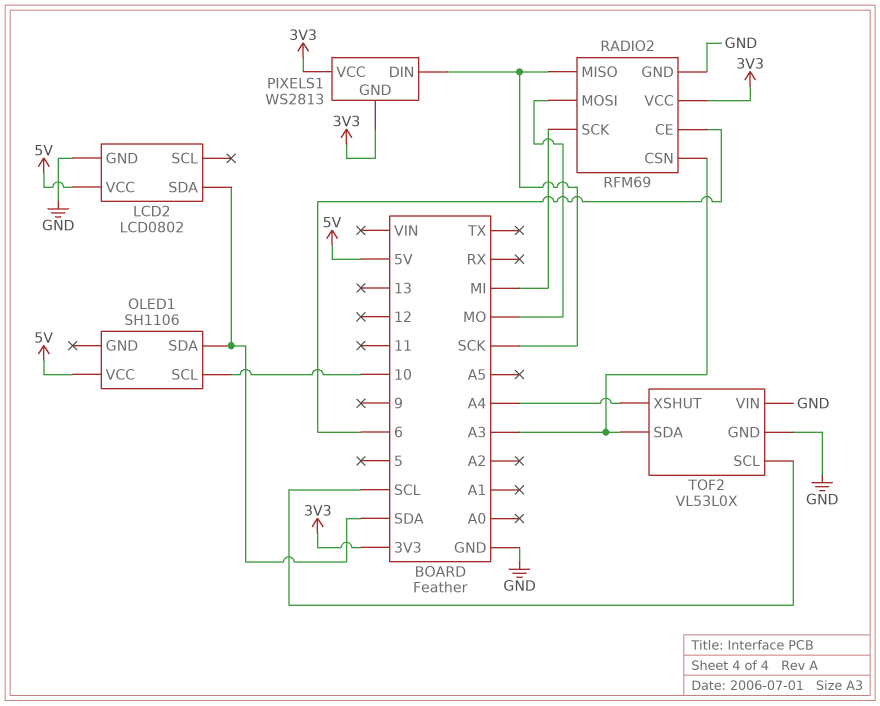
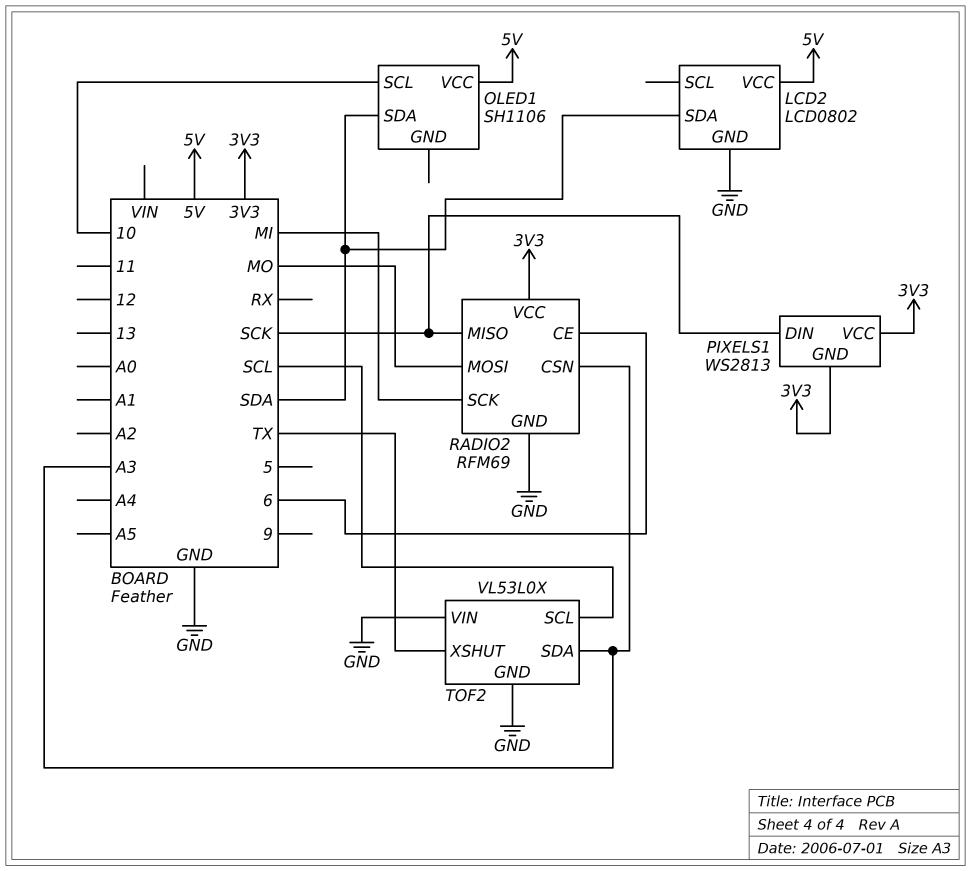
TOF2 pin XSHUT: A4 -> TX

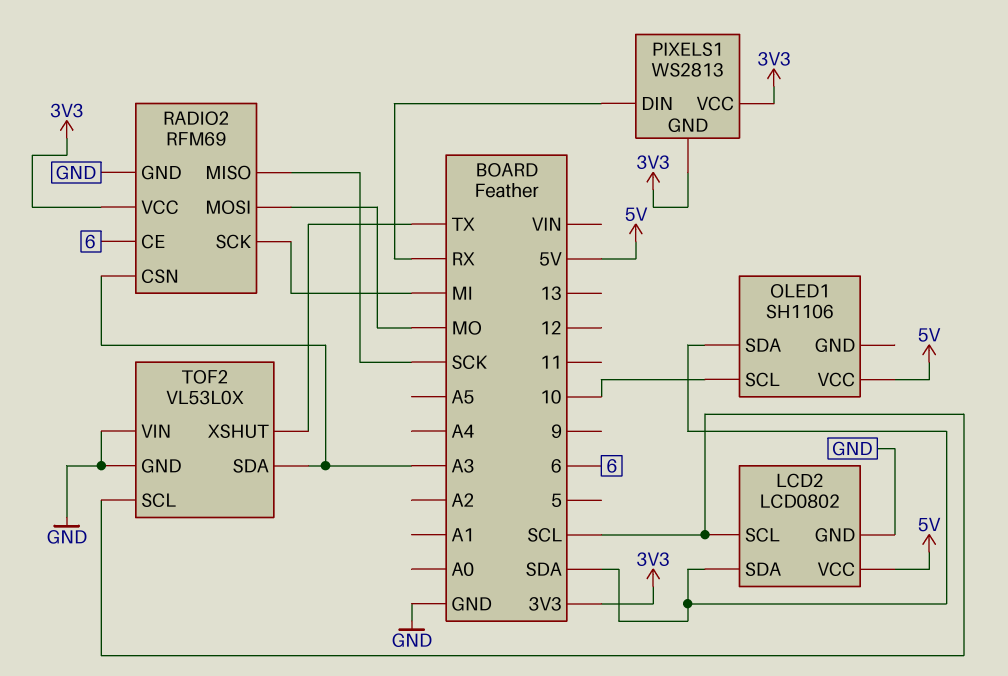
LCD2 pin SCL: none -> SCL
PIXELS1 pin DIN: SCK -> RX

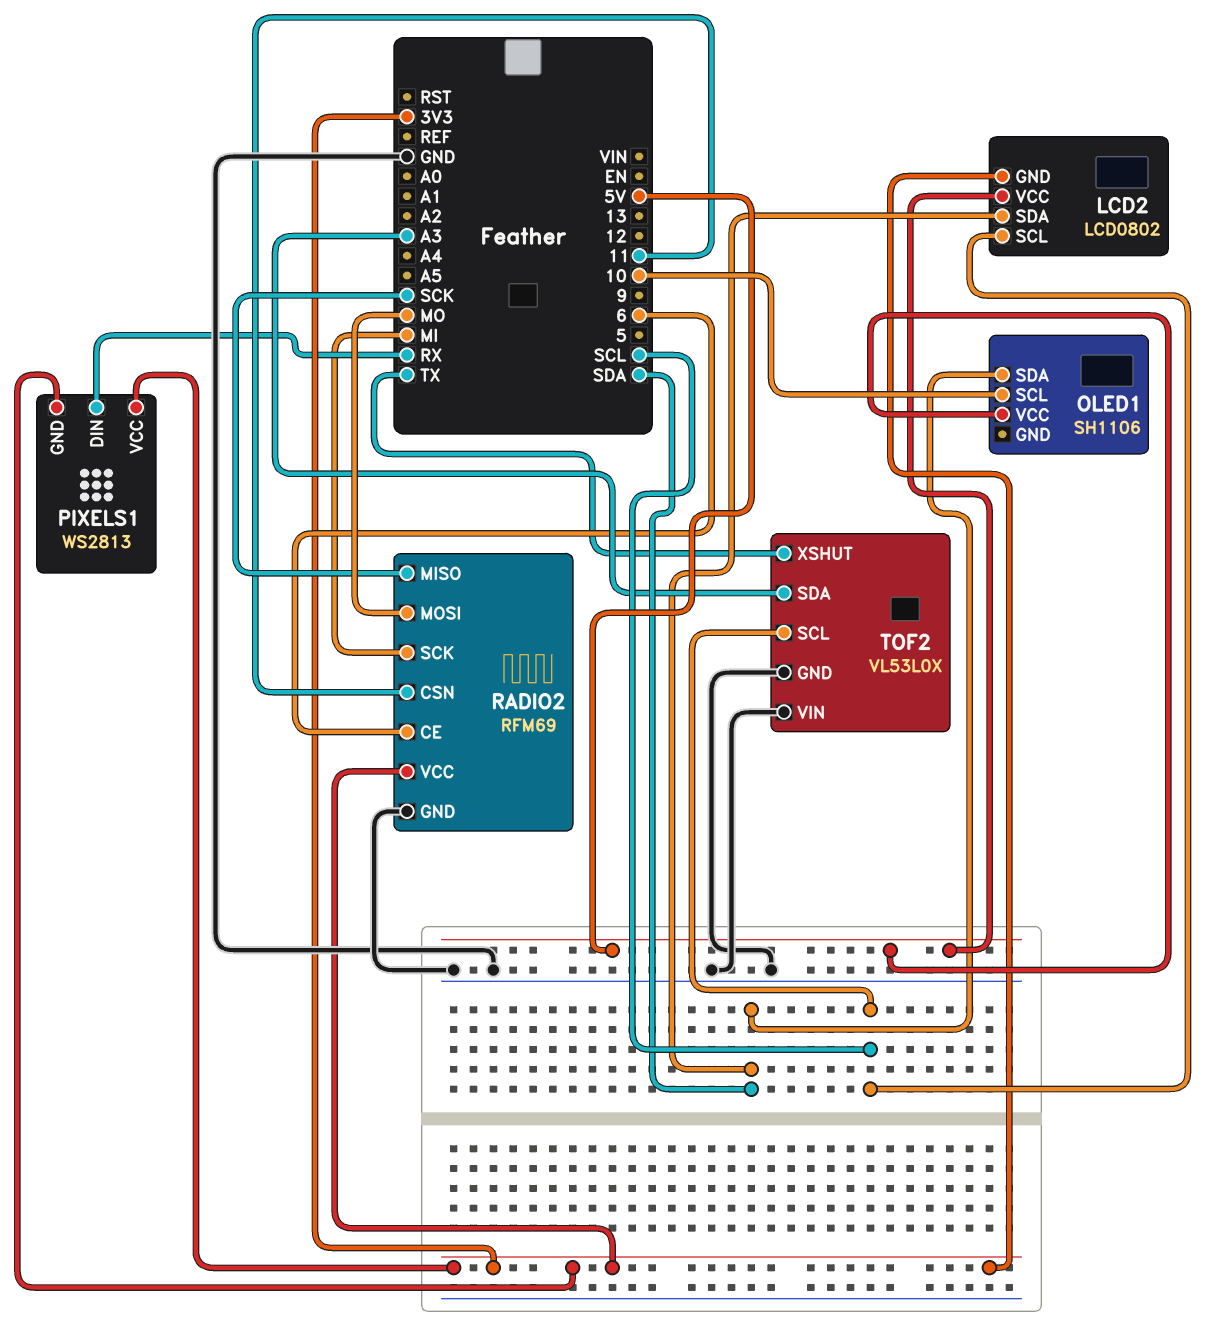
LCD2 pin GND: GND -> 3V3
RADIO2 pin CSN: A3 -> 11

